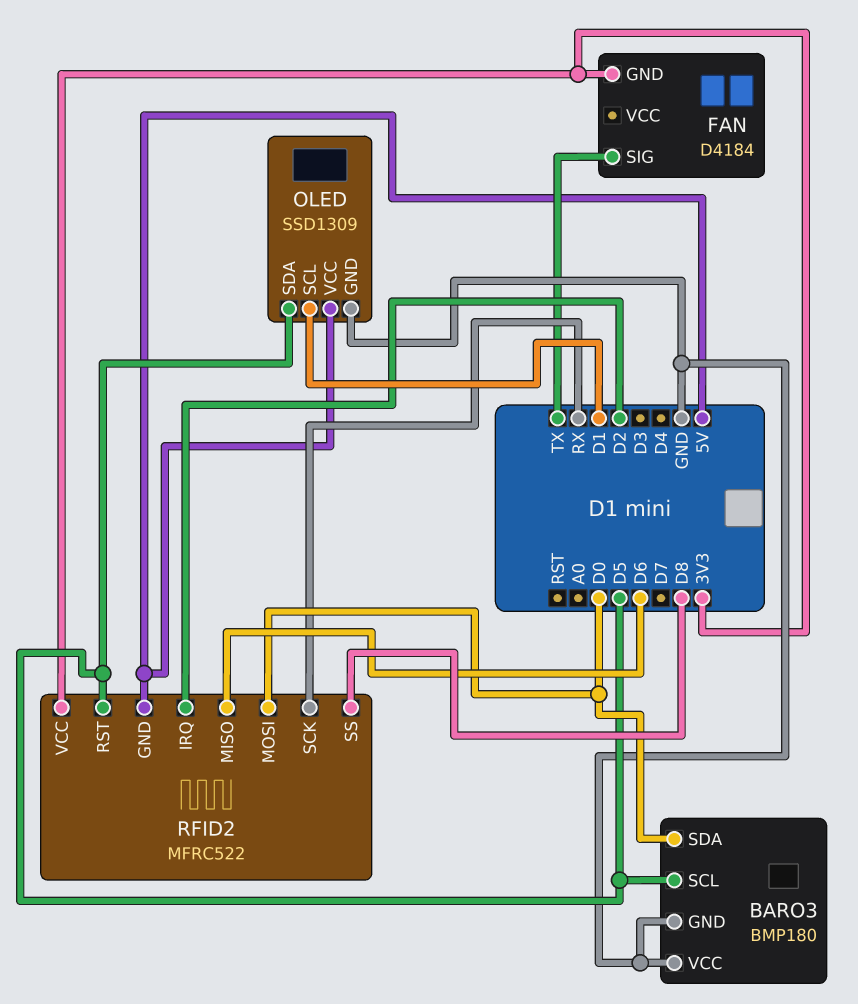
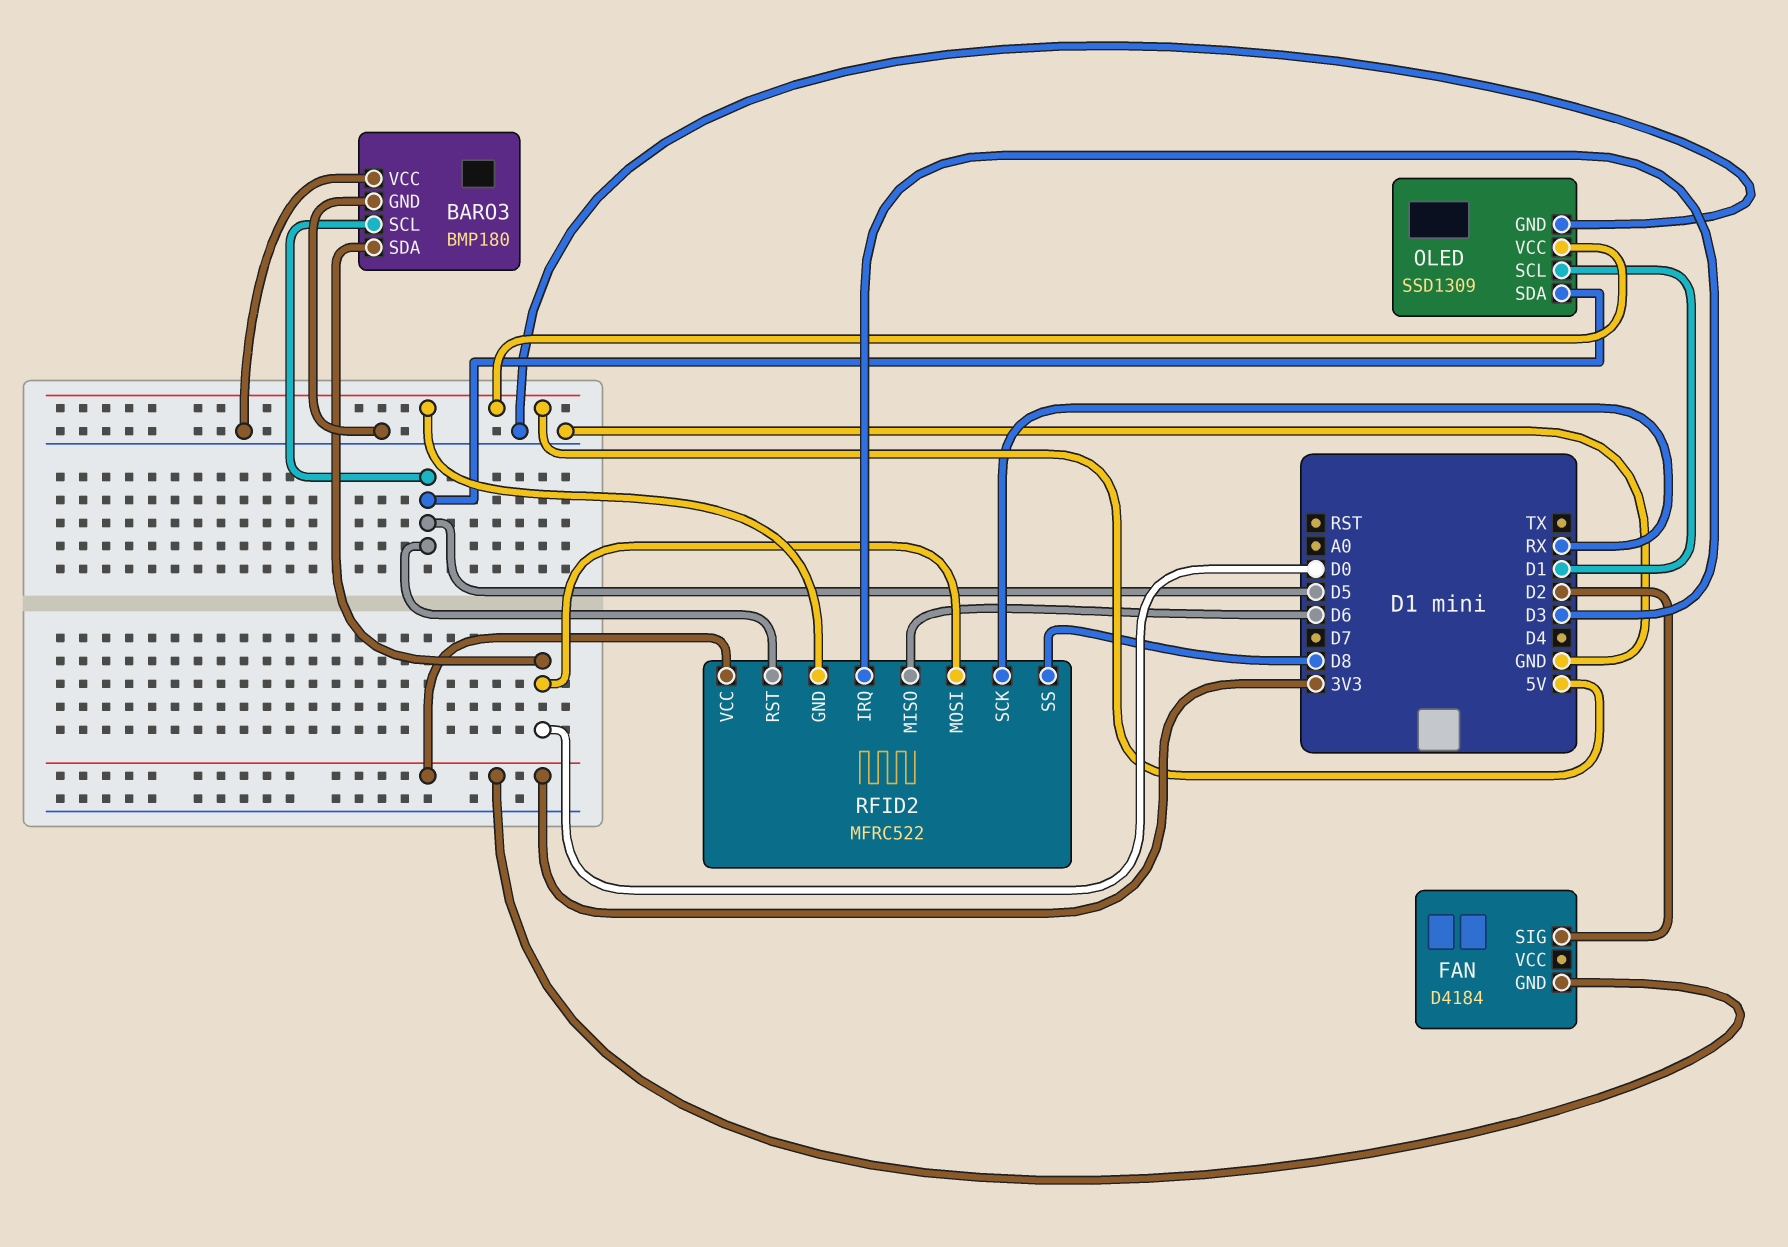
FAN pin SIG: TX -> D2
RFID2 pin IRQ: D2 -> D3

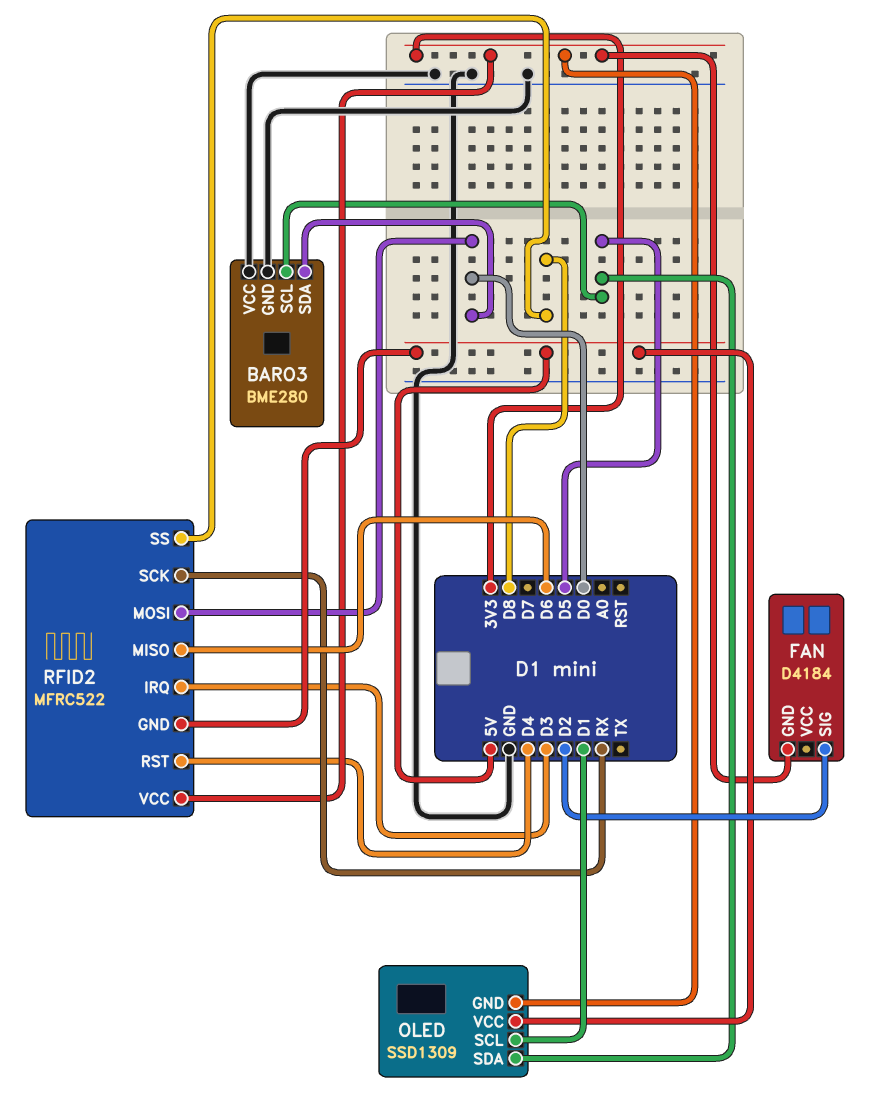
BARO3: BMP180 -> BME280
OLED pin GND: GND -> 3V3
RFID2 pin RST: D5 -> D4

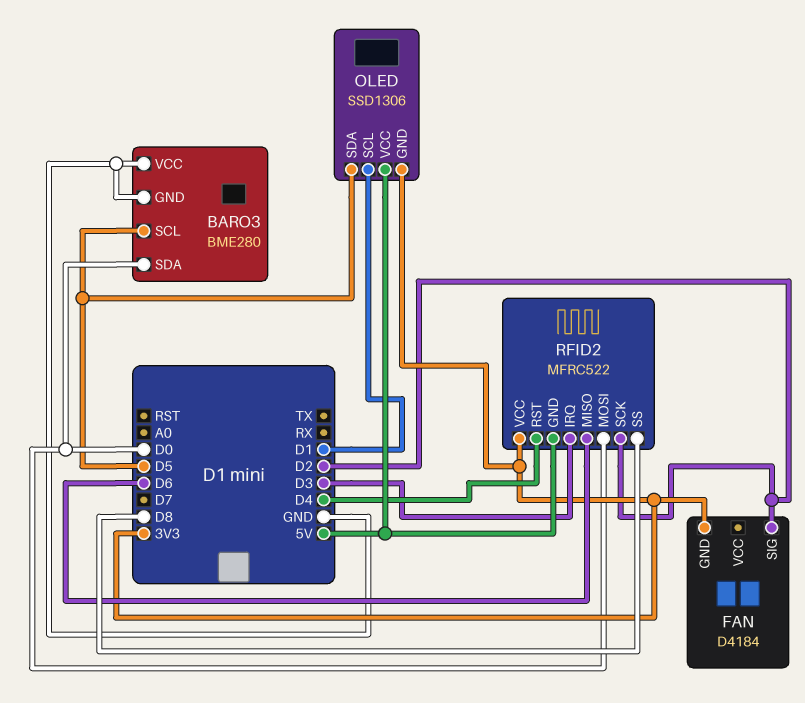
OLED: SSD1309 -> SSD1306
RFID2 pin SCK: RX -> D2

